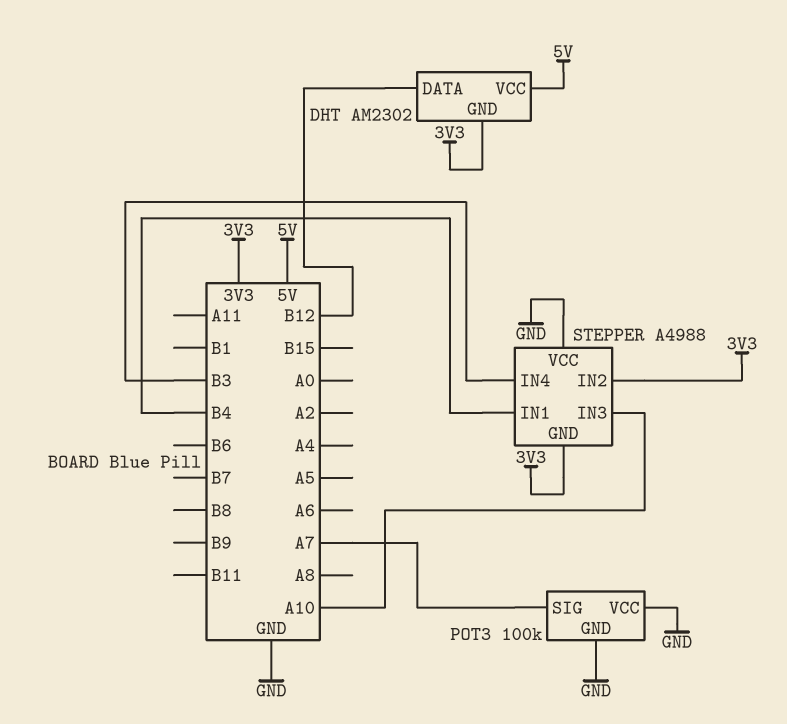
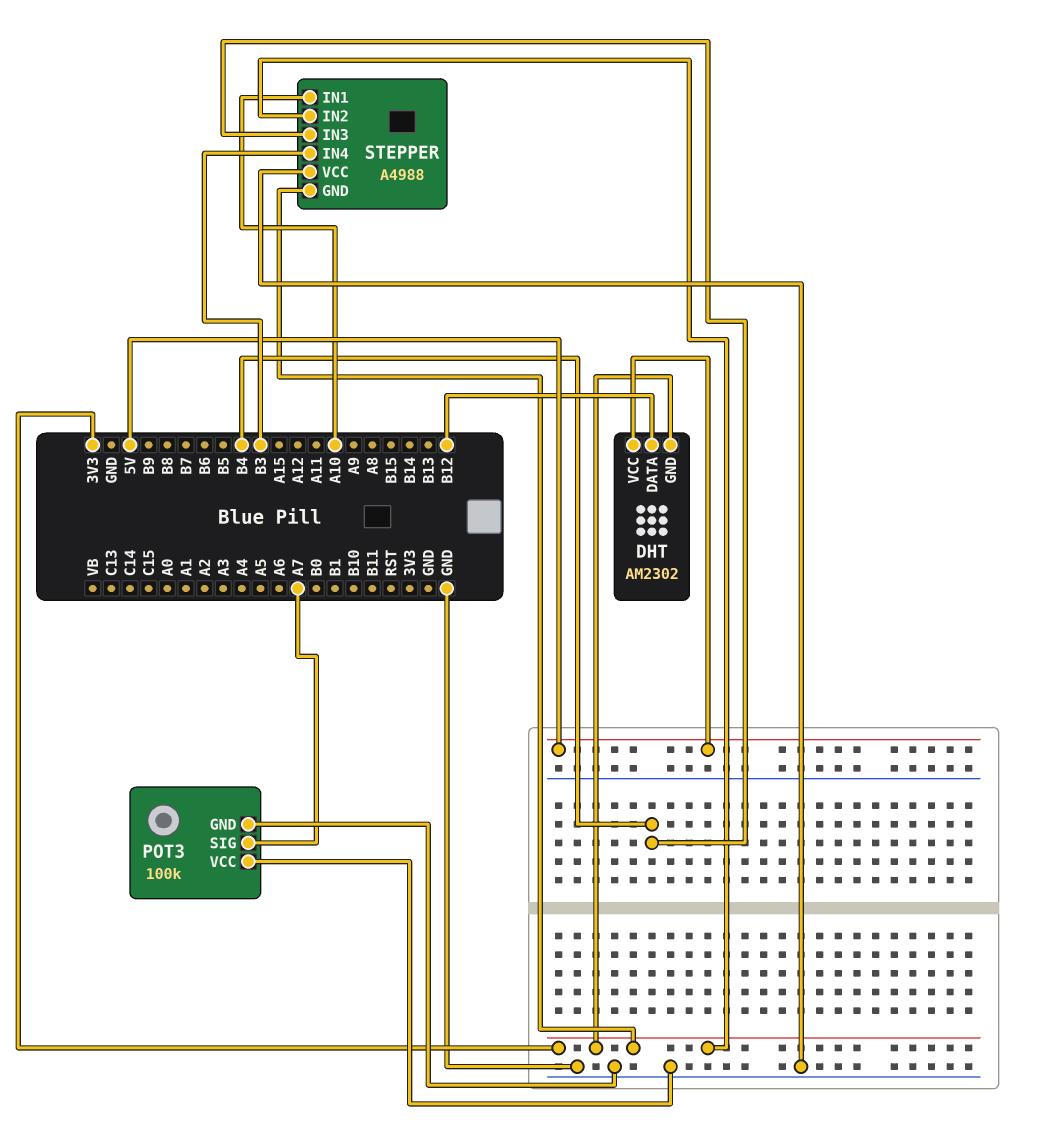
STEPPER pin IN1: B4 -> A10
STEPPER pin IN3: A10 -> B4

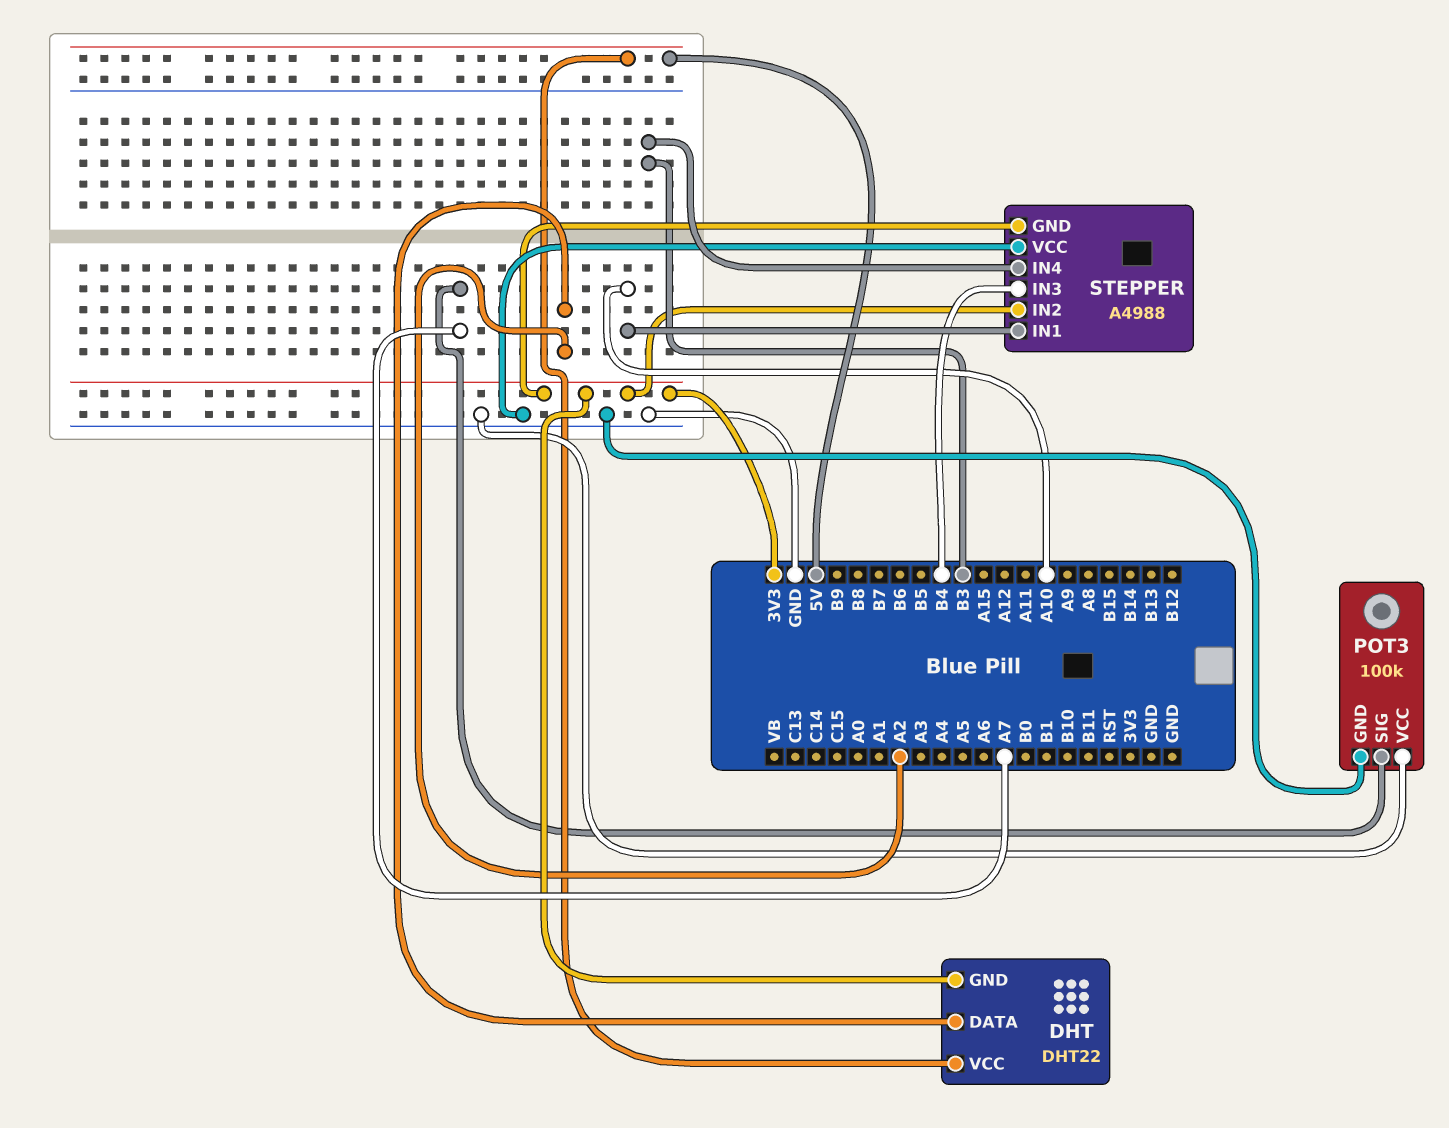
DHT: AM2302 -> DHT22
DHT pin DATA: B12 -> A2

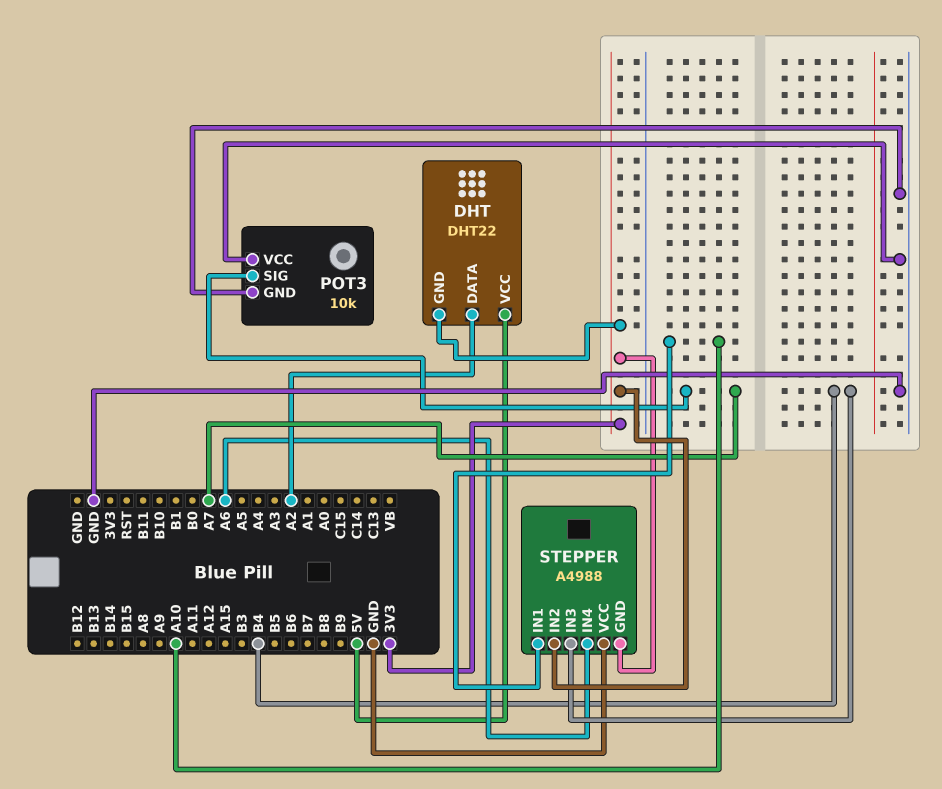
POT3: 100k -> 10k
STEPPER pin IN4: B3 -> A6

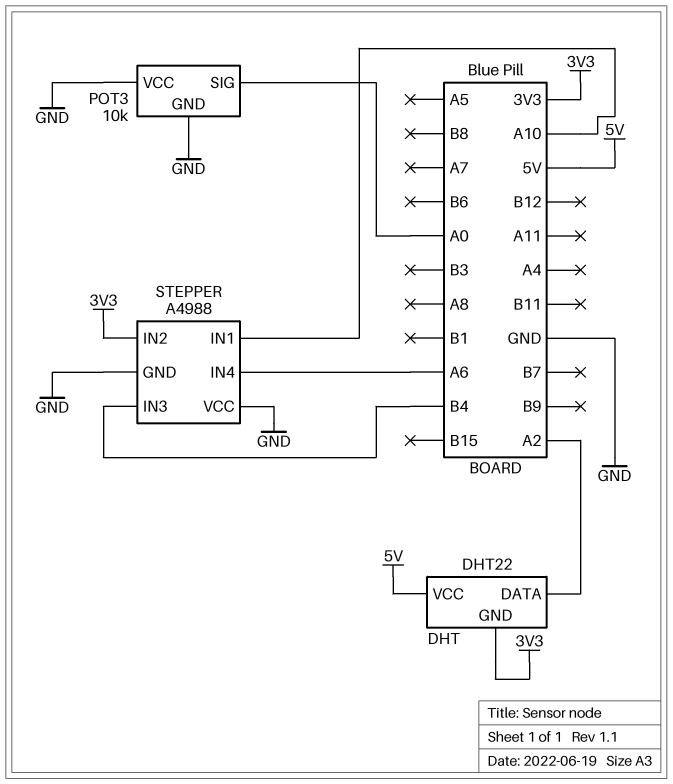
POT3 pin SIG: A7 -> A0
STEPPER pin GND: 3V3 -> GND

